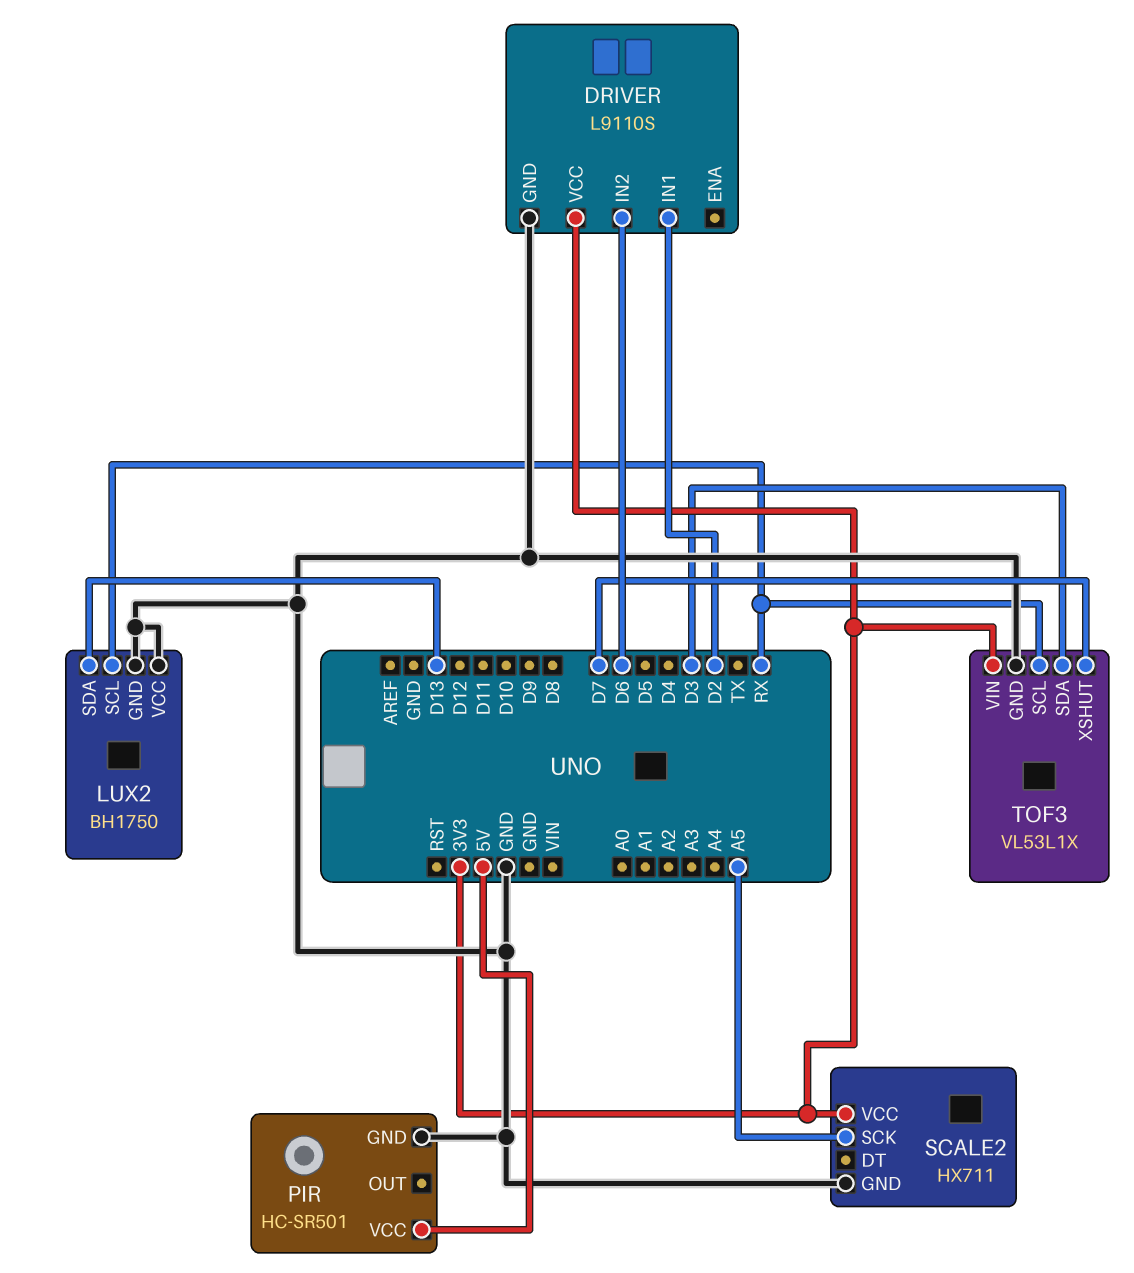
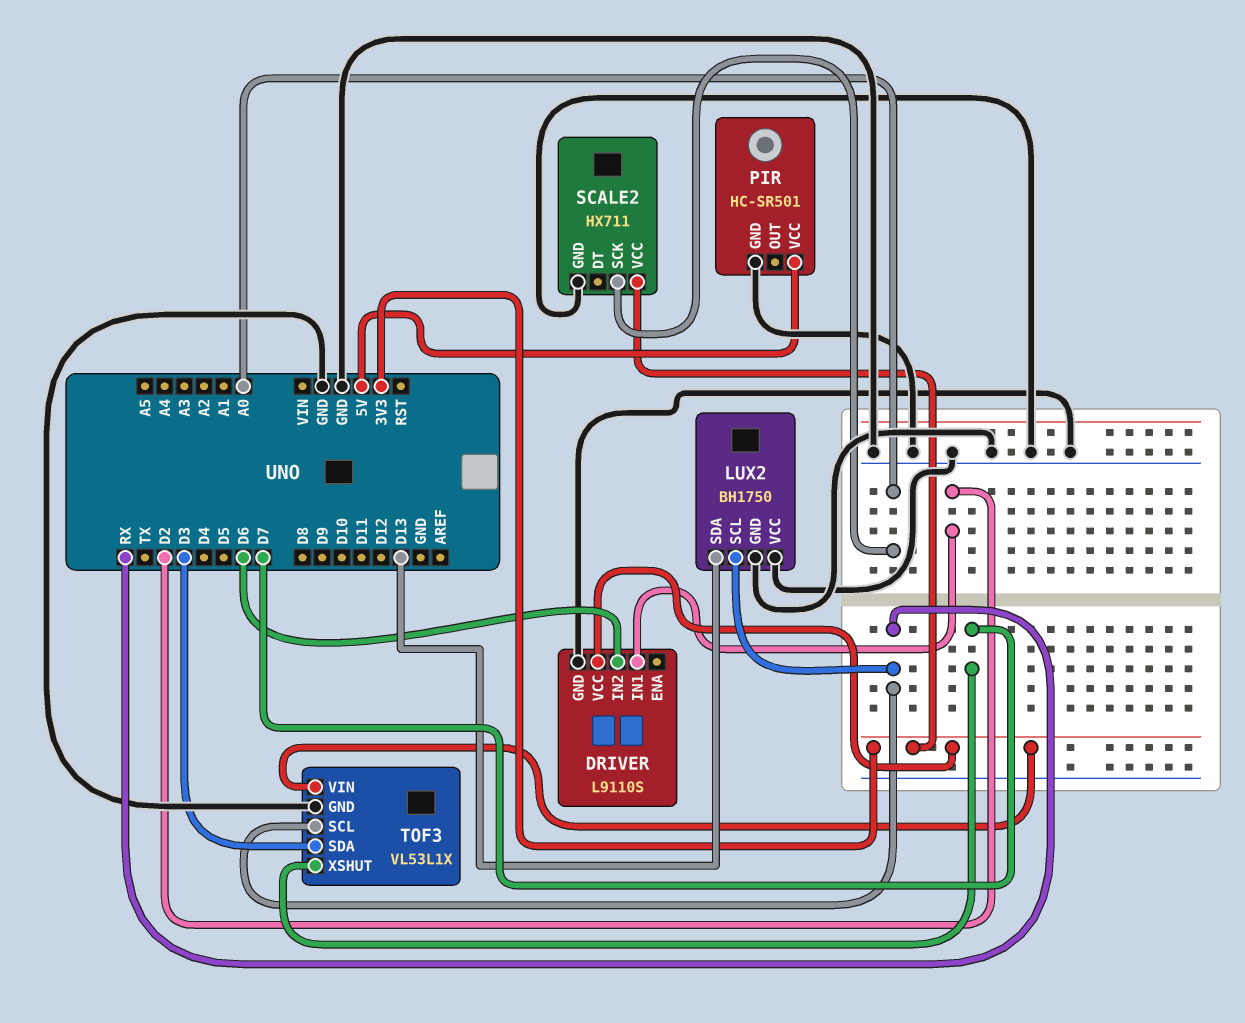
SCALE2 pin SCK: A5 -> A0

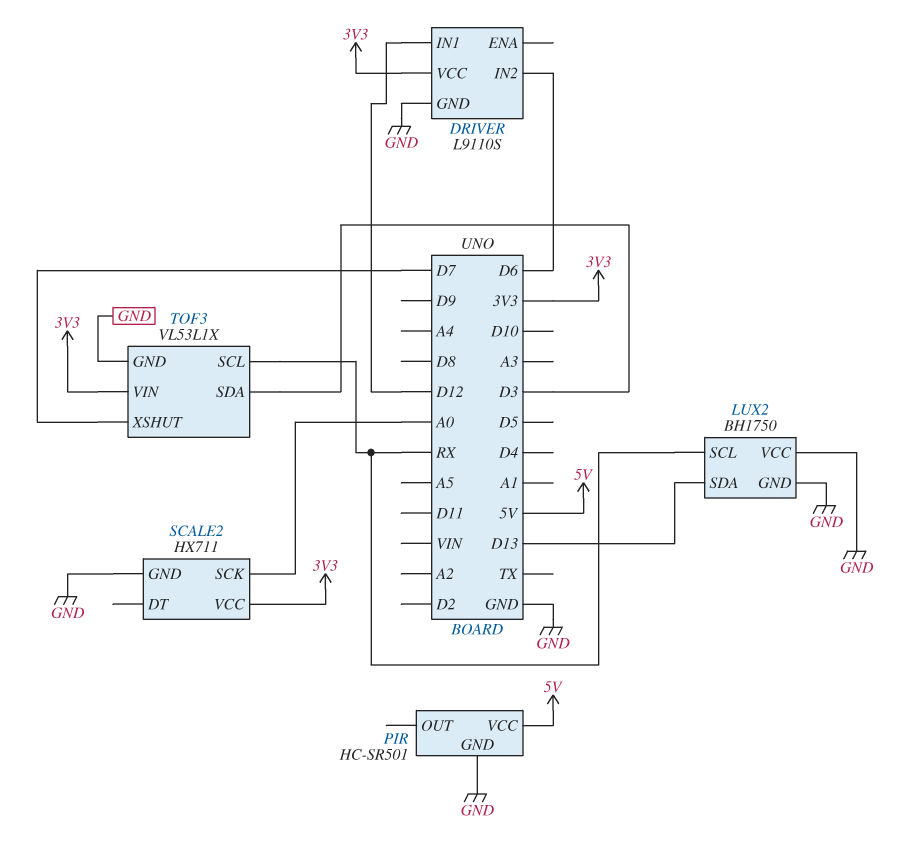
DRIVER pin IN1: D2 -> D12

